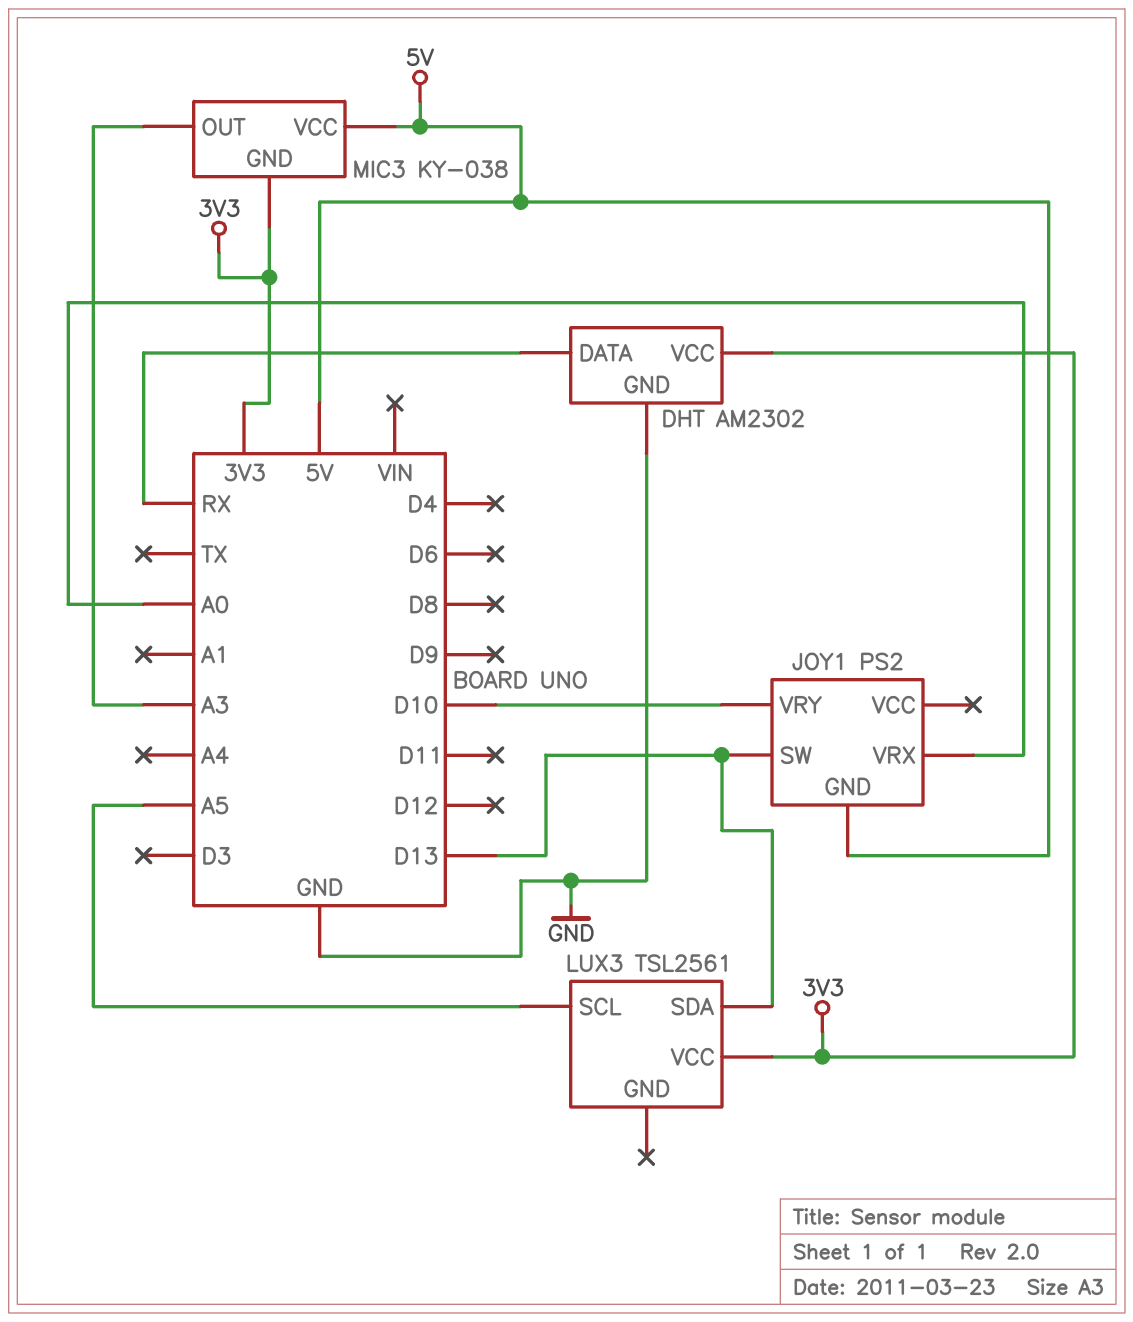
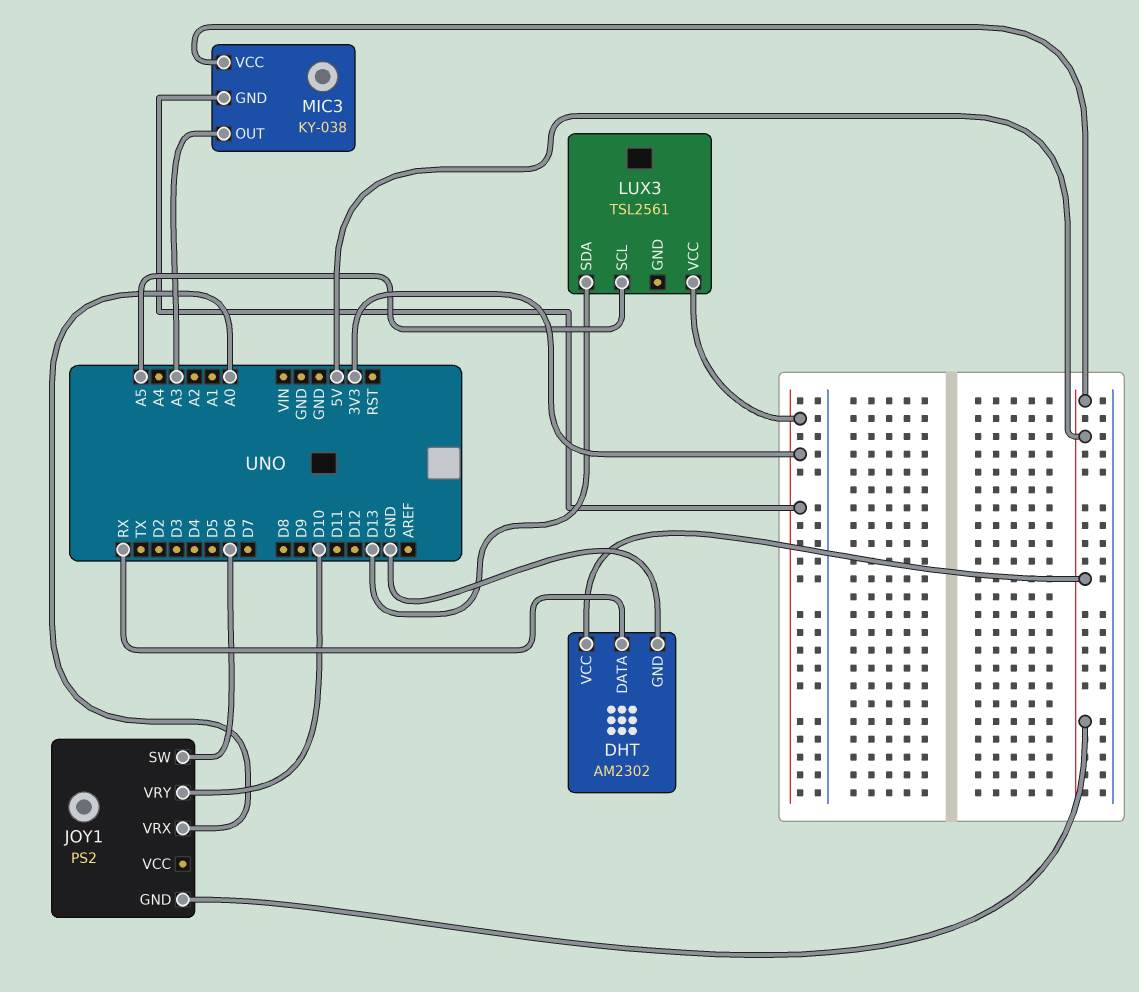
DHT pin VCC: 3V3 -> 5V
JOY1 pin SW: D13 -> D6

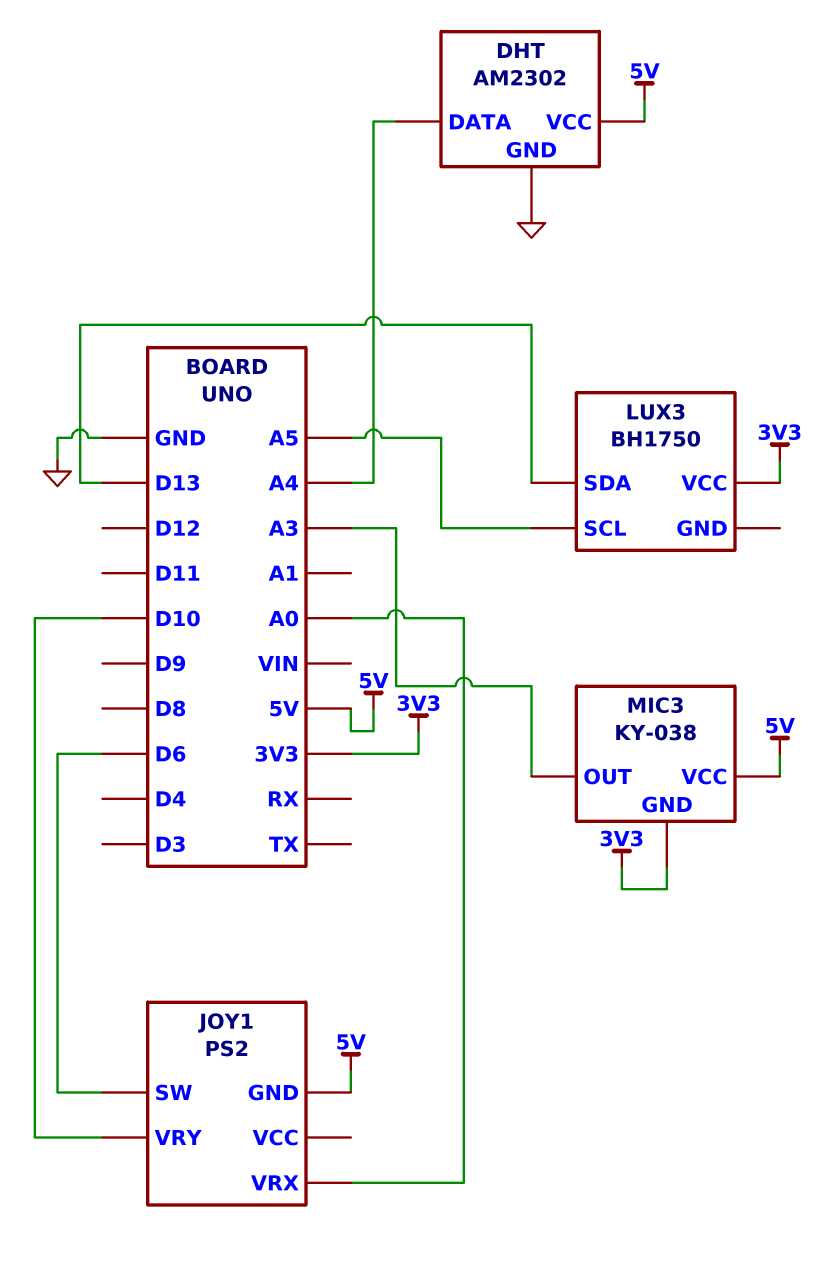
DHT pin DATA: RX -> A4
LUX3: TSL2561 -> BH1750

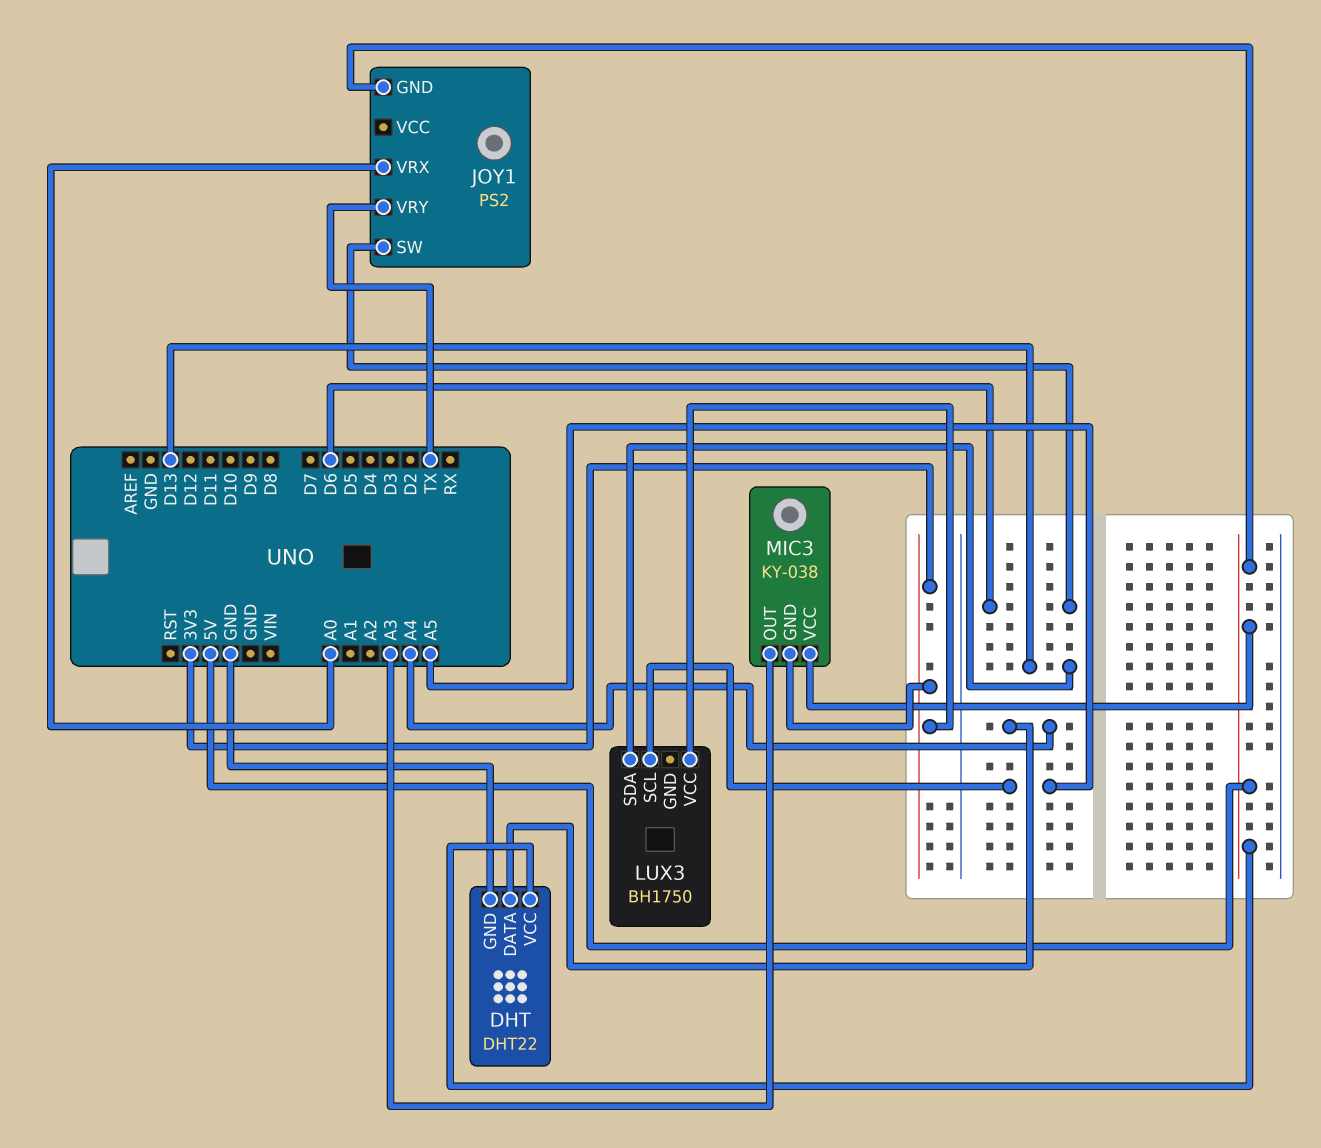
DHT: AM2302 -> DHT22
JOY1 pin VRY: D10 -> TX

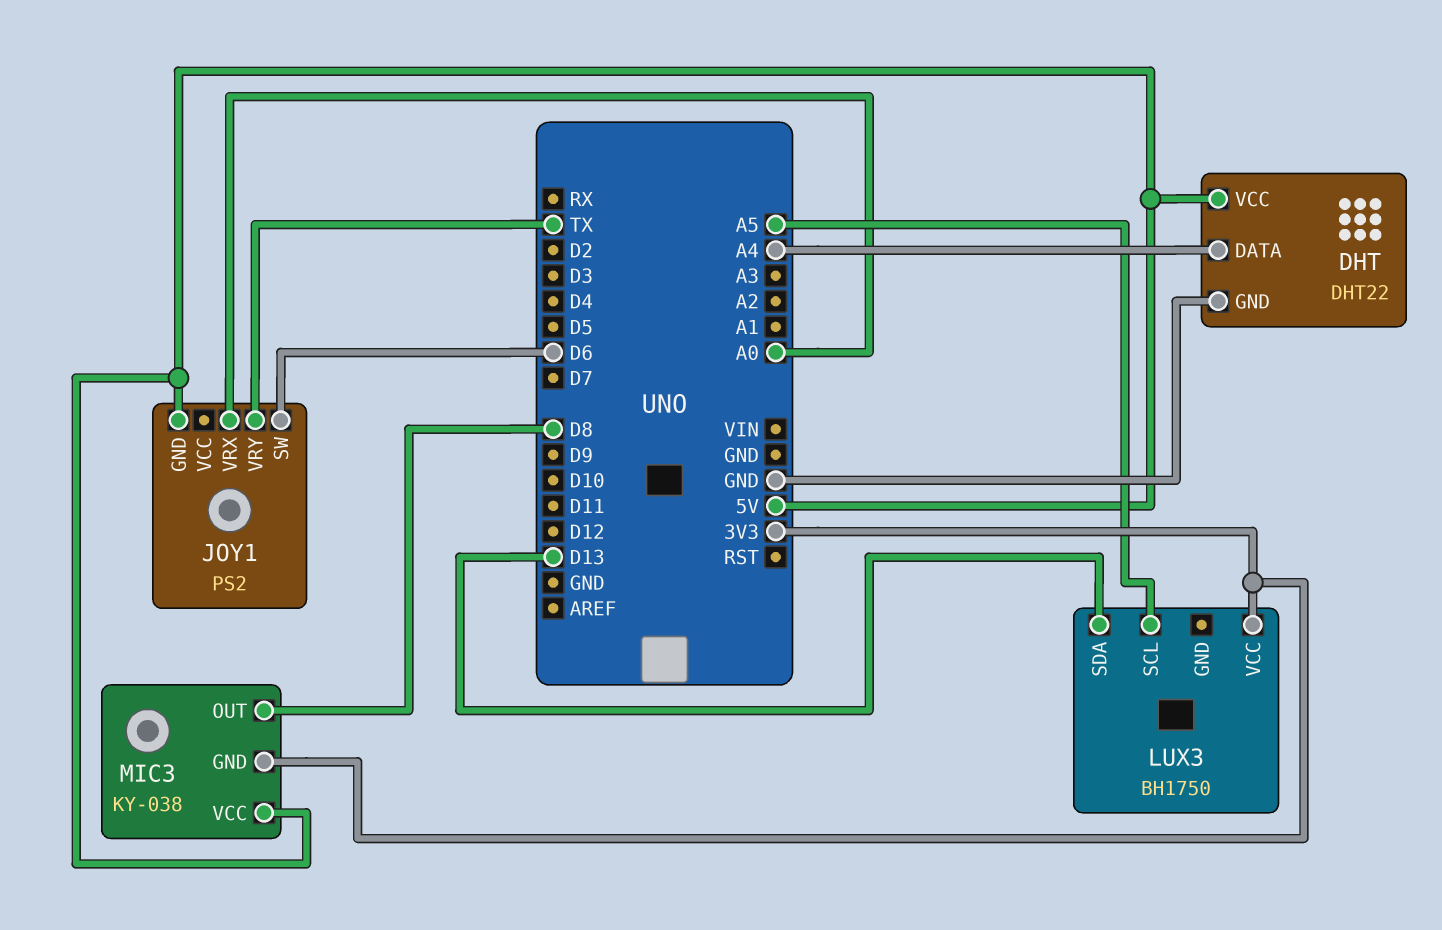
MIC3 pin OUT: A3 -> D8

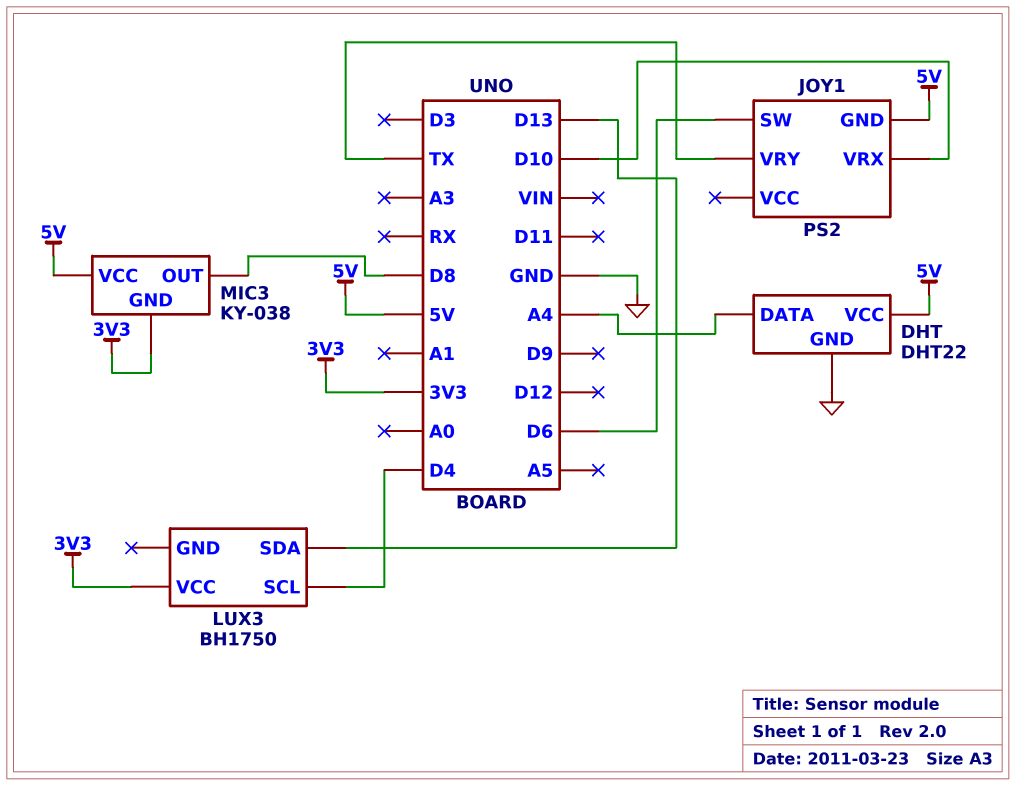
JOY1 pin VRX: A0 -> D10
LUX3 pin SCL: A5 -> D4

